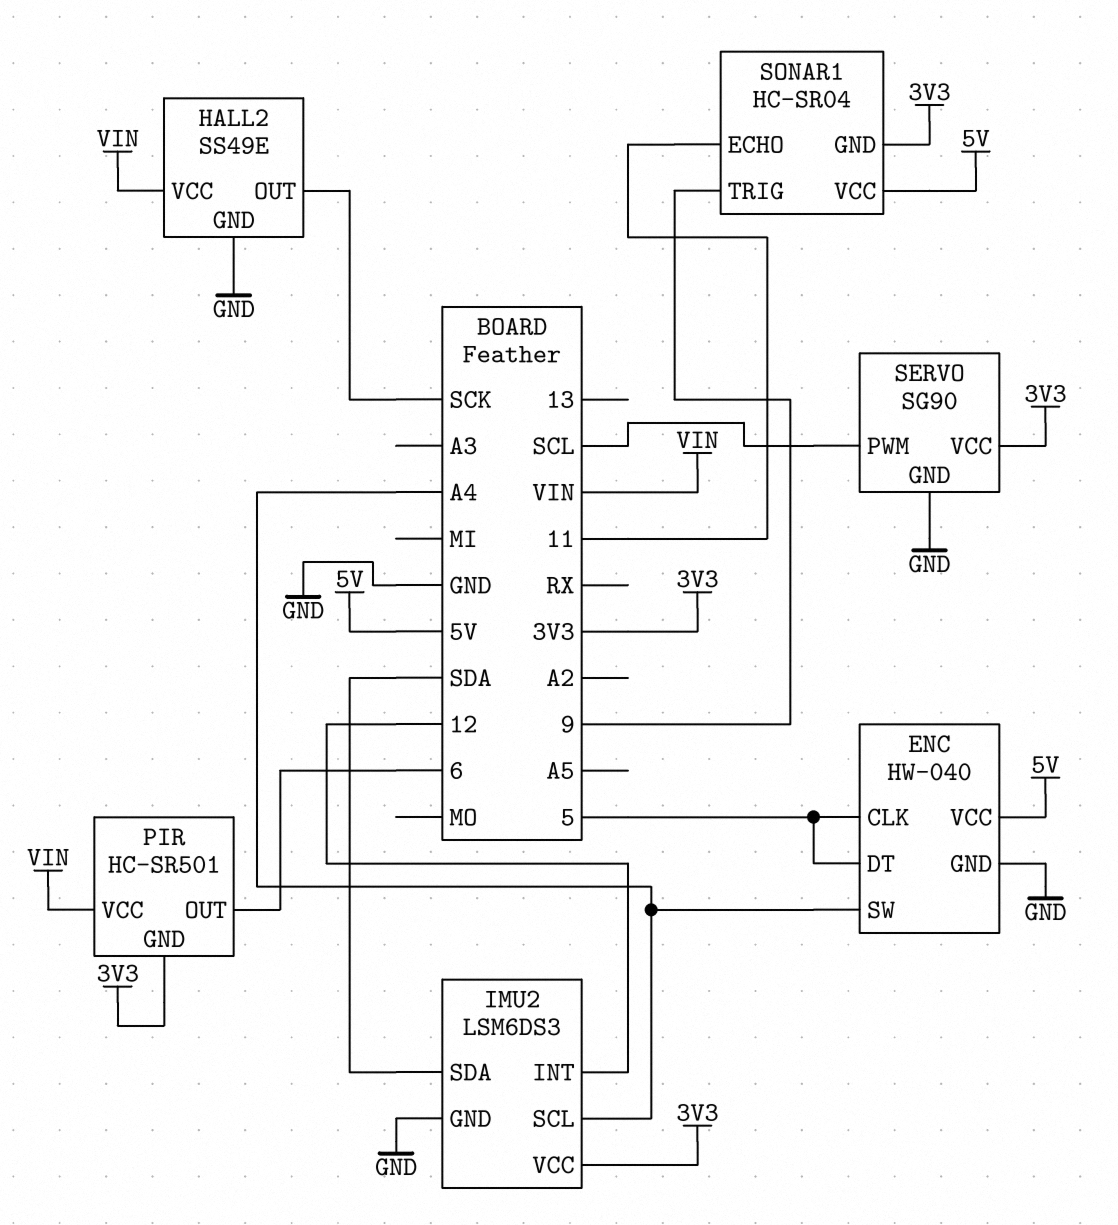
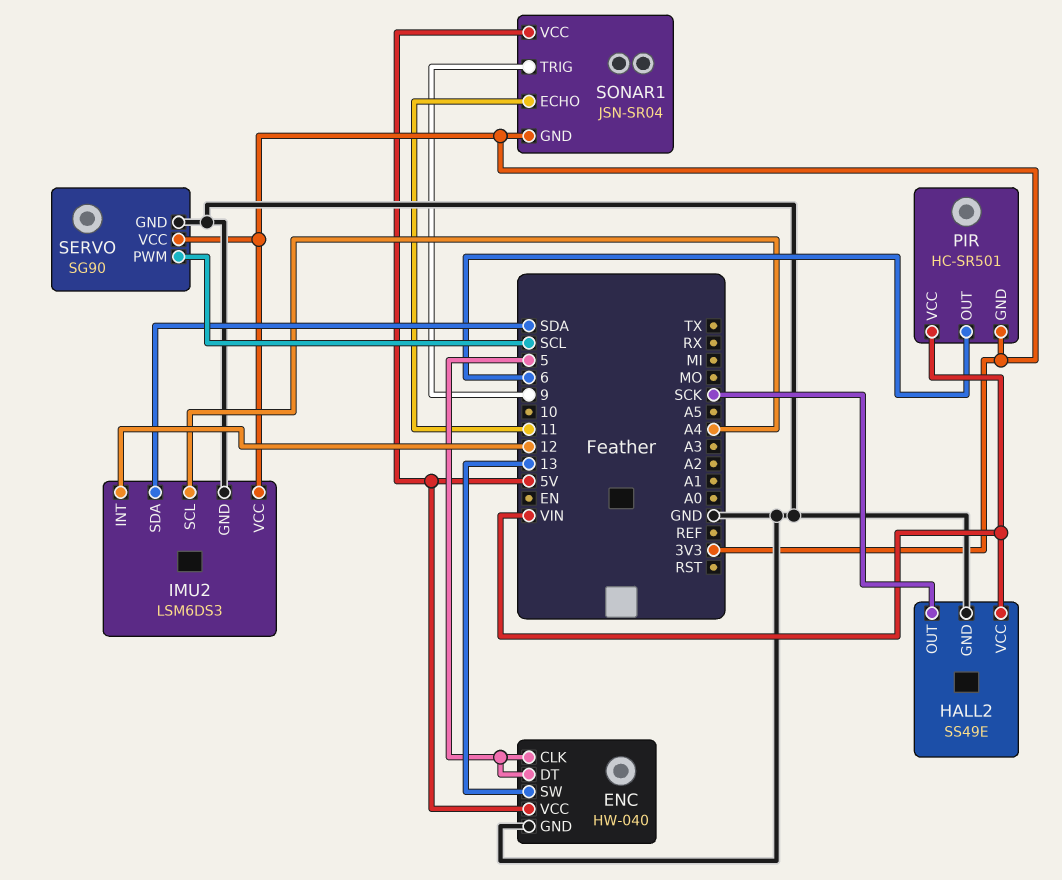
ENC pin SW: A4 -> 13
SONAR1: HC-SR04 -> JSN-SR04

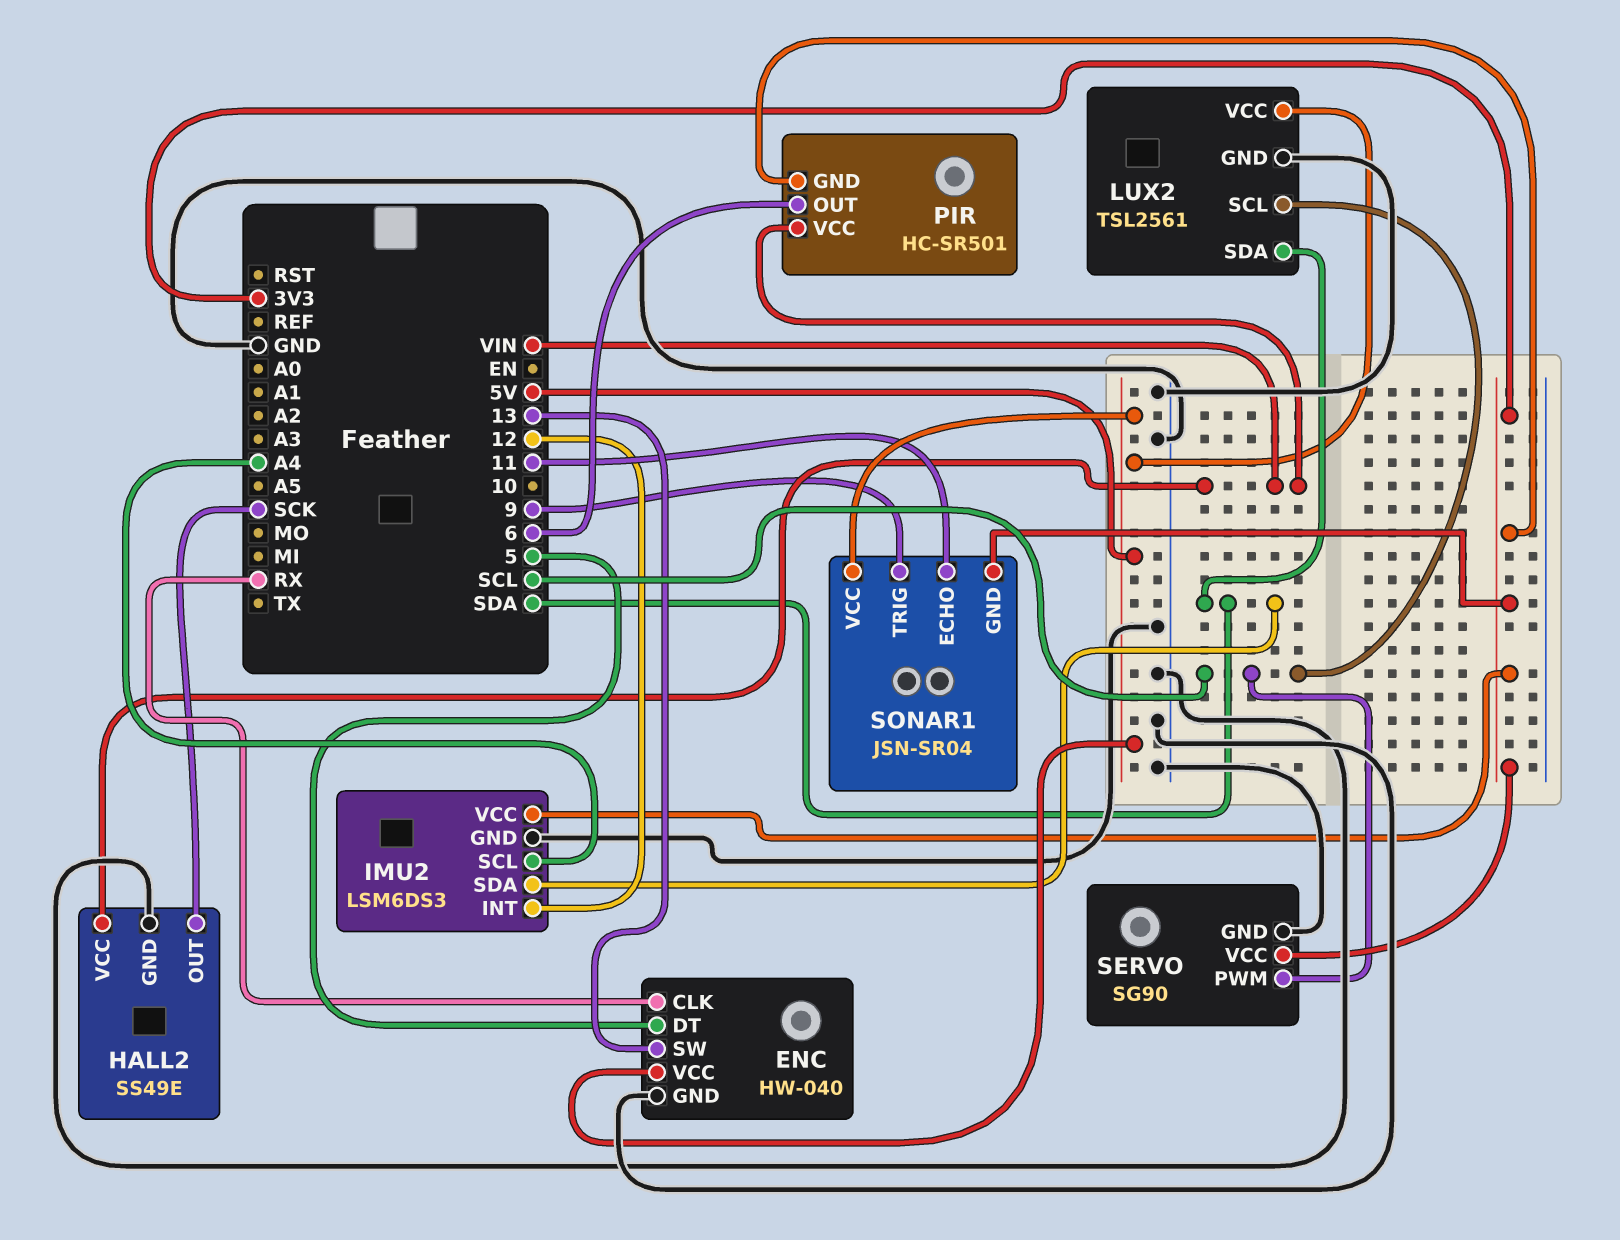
ENC pin CLK: 5 -> RX
LUX2: none -> TSL2561
LUX2 pin GND: none -> GND
LUX2 pin SCL: none -> SCL
LUX2 pin SDA: none -> SDA
LUX2 pin VCC: none -> 5V

